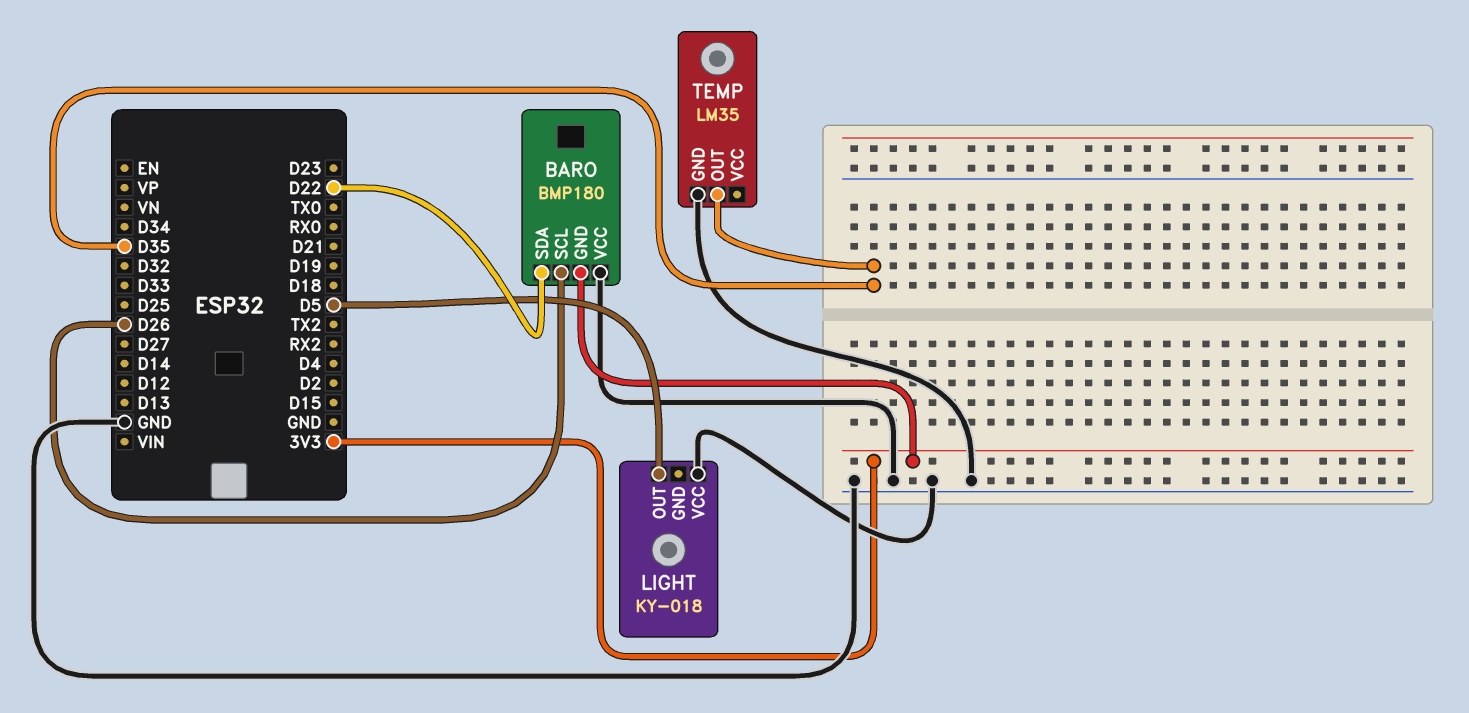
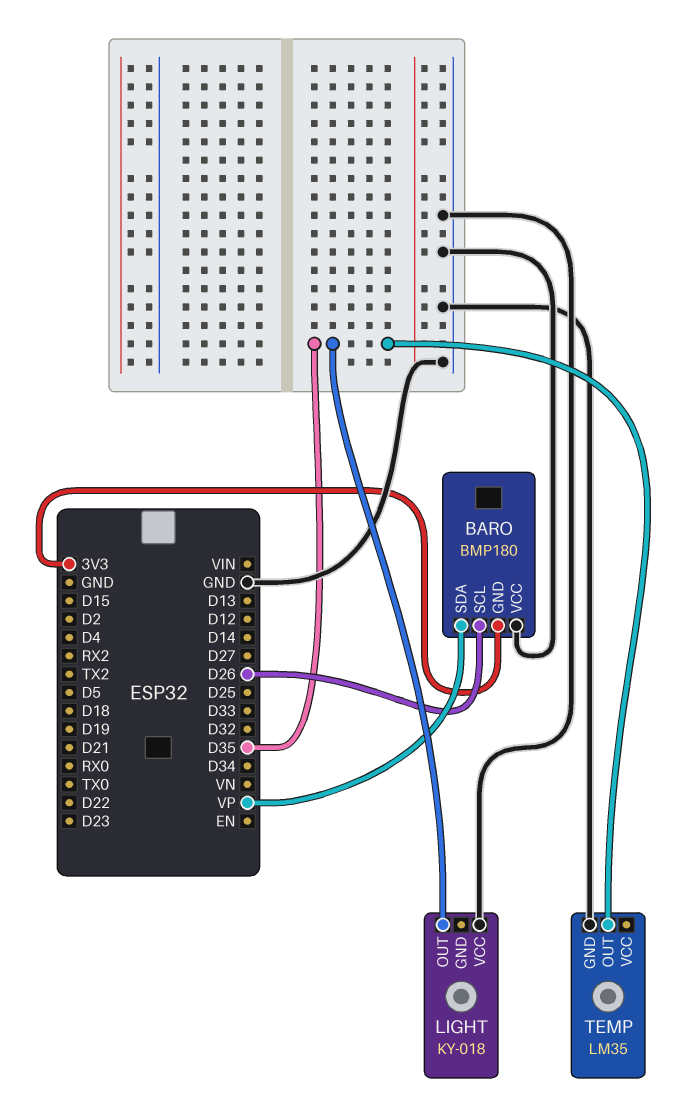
BARO pin SDA: D22 -> VP
LIGHT pin OUT: D5 -> D35

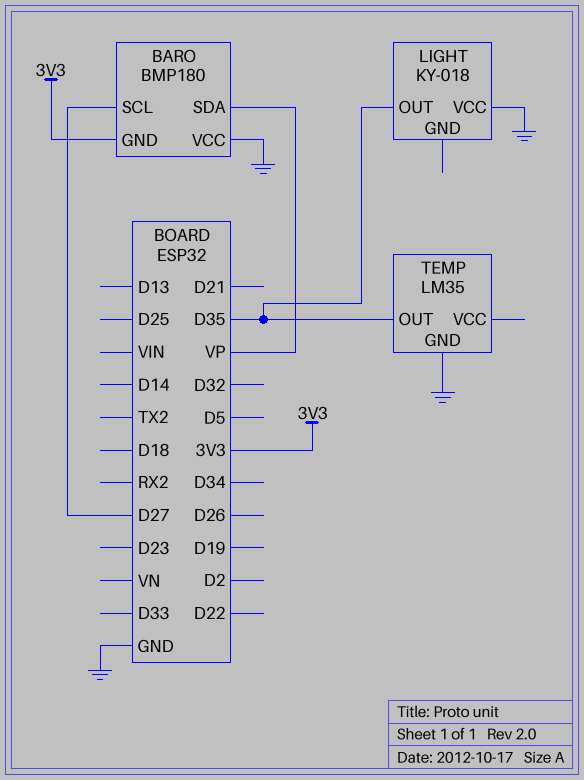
BARO pin SCL: D26 -> D27

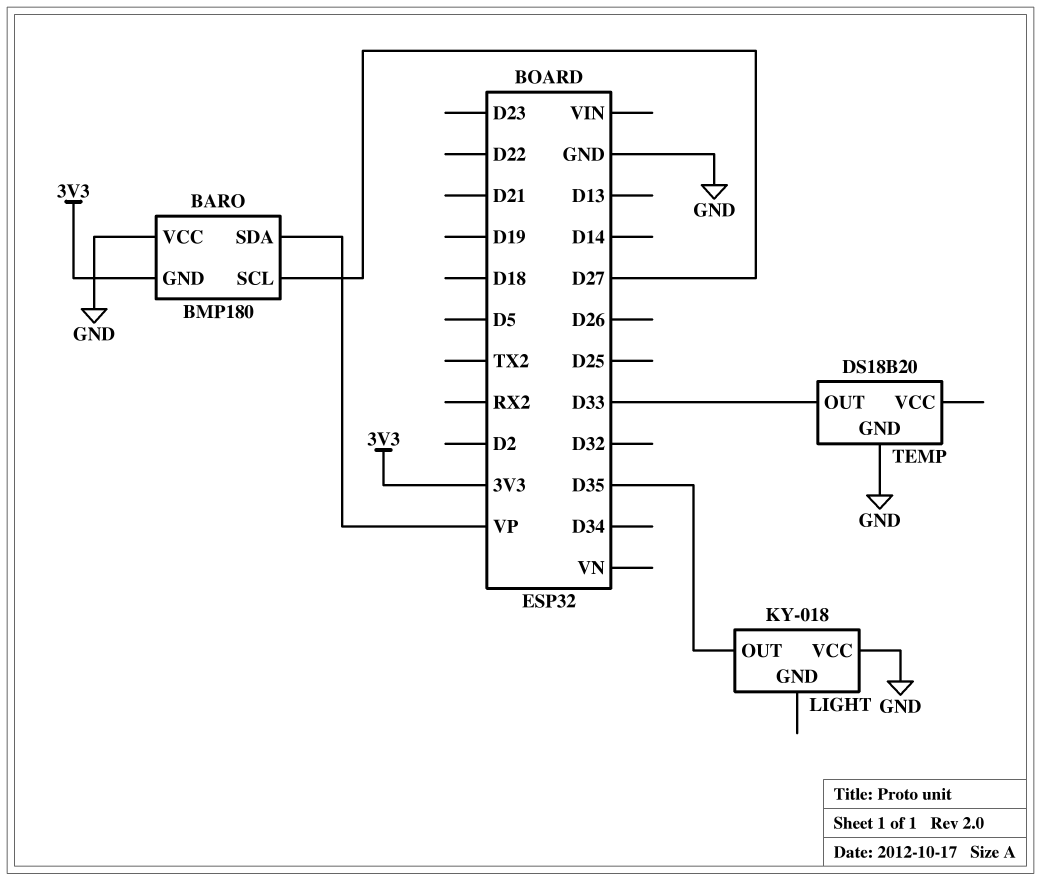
TEMP: LM35 -> DS18B20
TEMP pin OUT: D35 -> D33

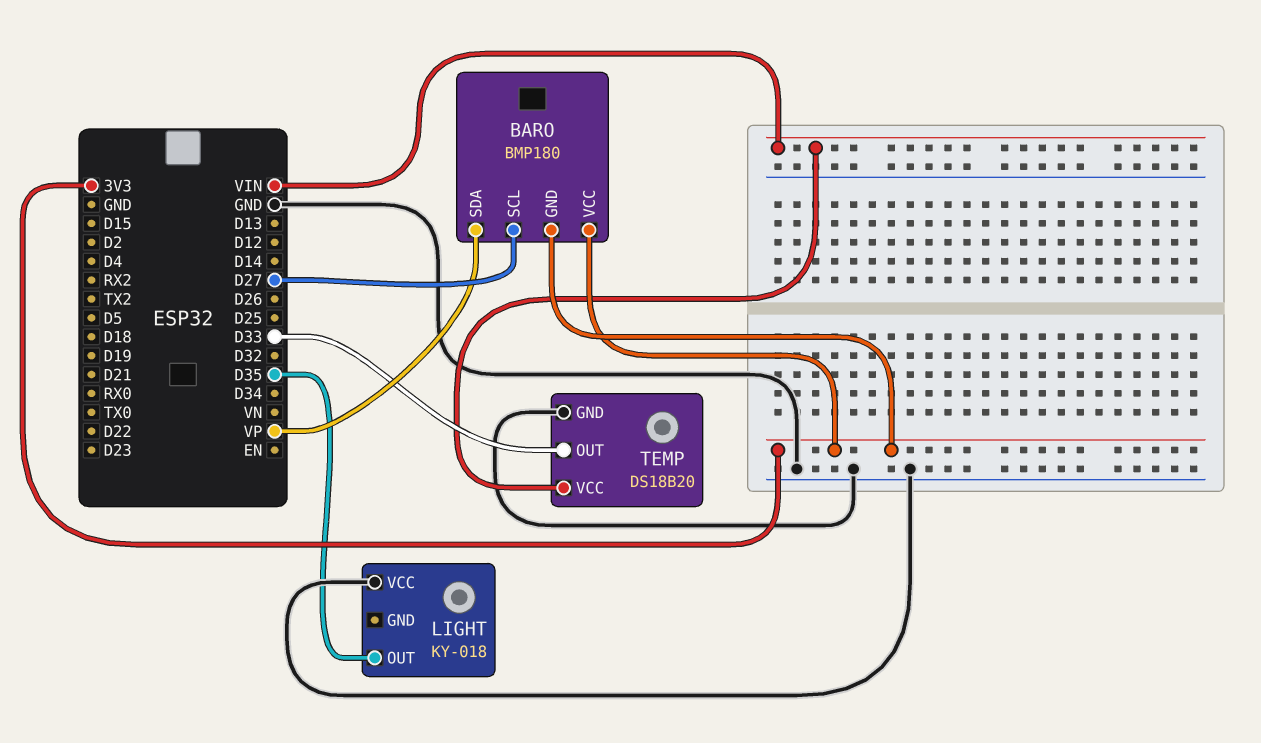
BARO pin VCC: GND -> 3V3
TEMP pin VCC: none -> VIN

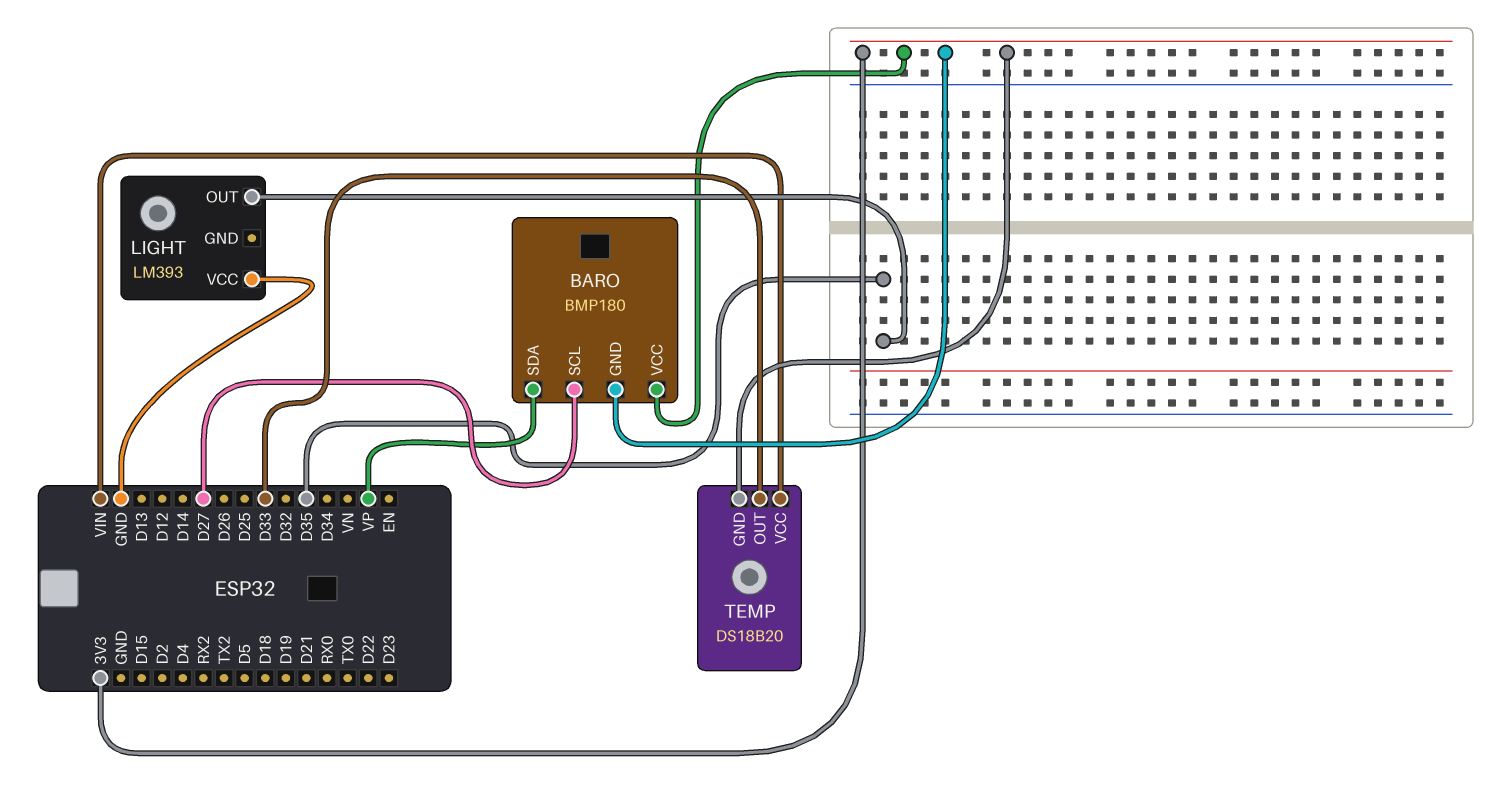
LIGHT: KY-018 -> LM393
TEMP pin GND: GND -> 3V3

